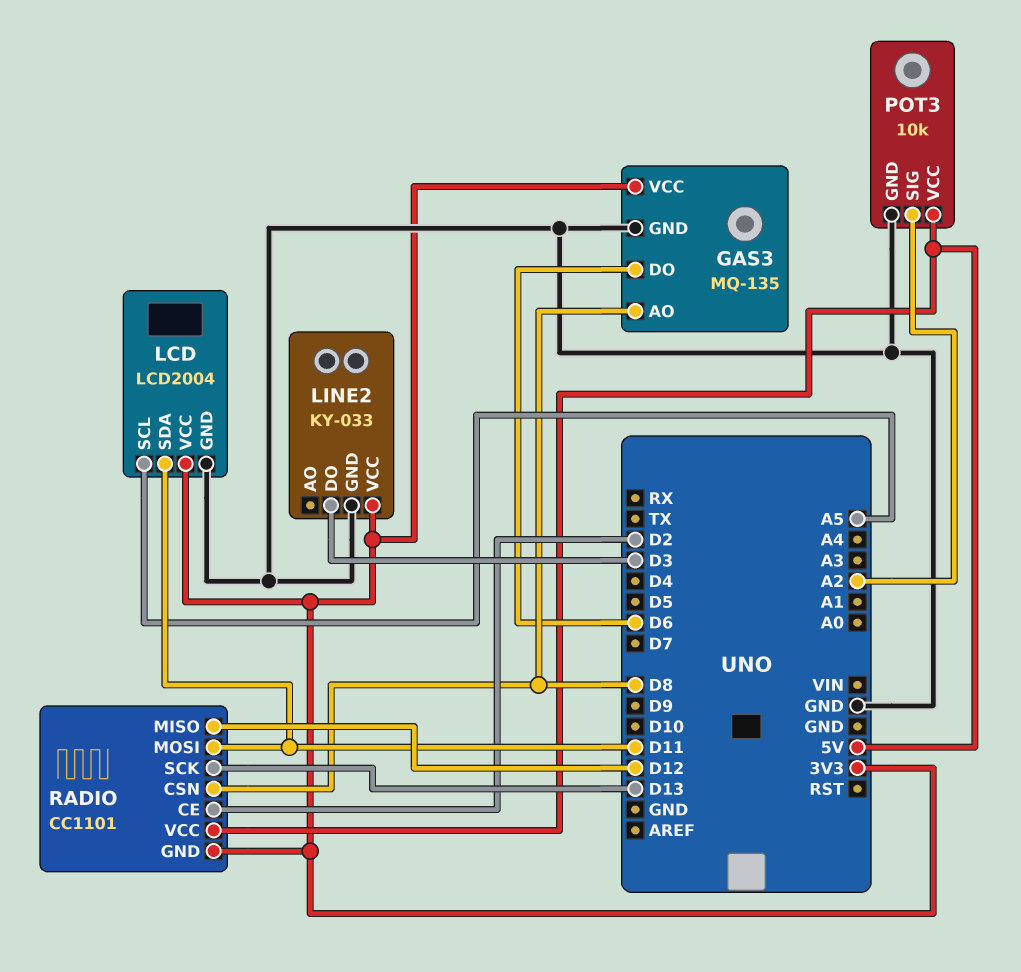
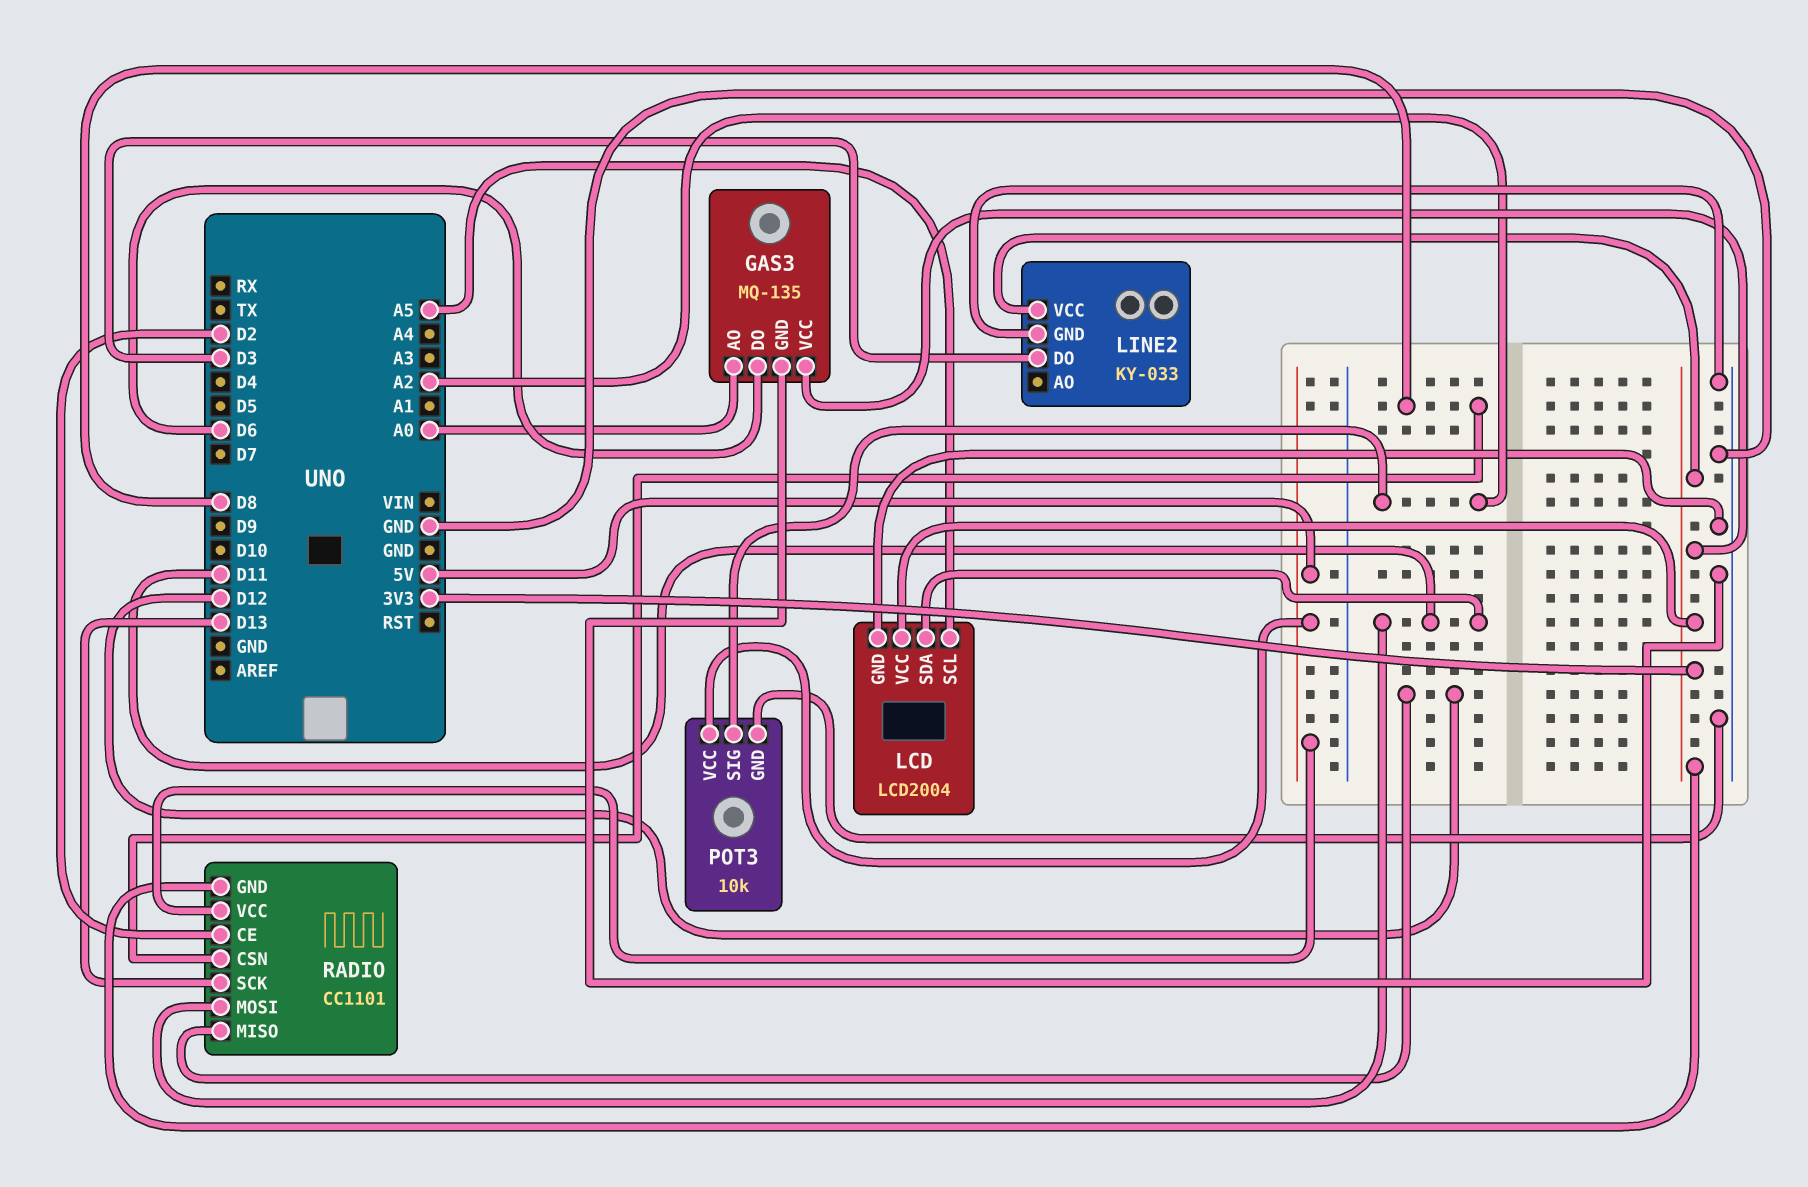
GAS3 pin AO: D8 -> A0

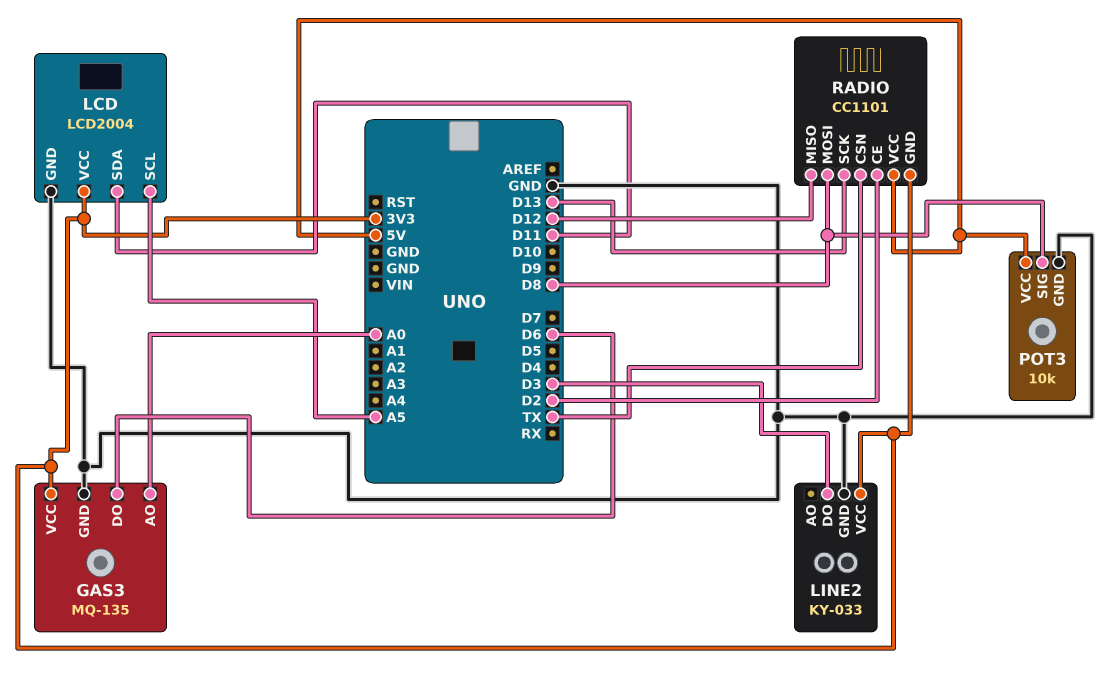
POT3 pin SIG: A2 -> D8
RADIO pin CSN: D8 -> TX
RADIO pin MOSI: D11 -> D8

